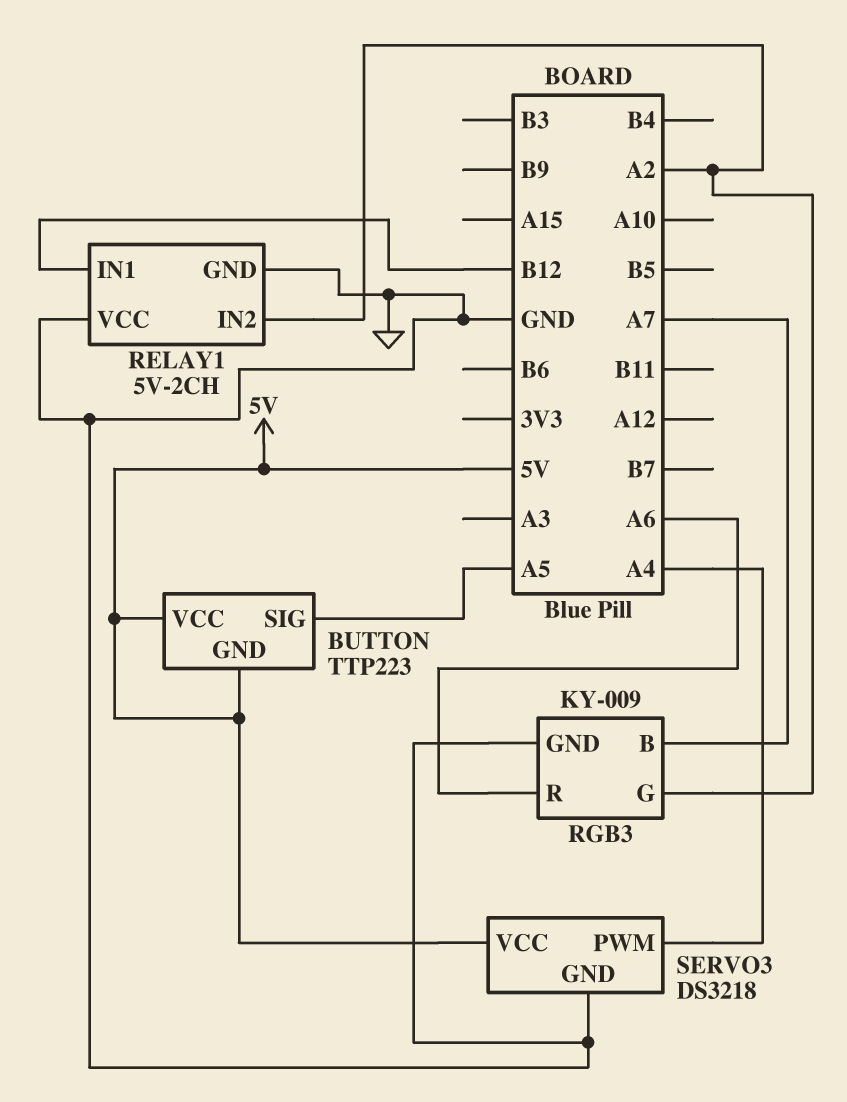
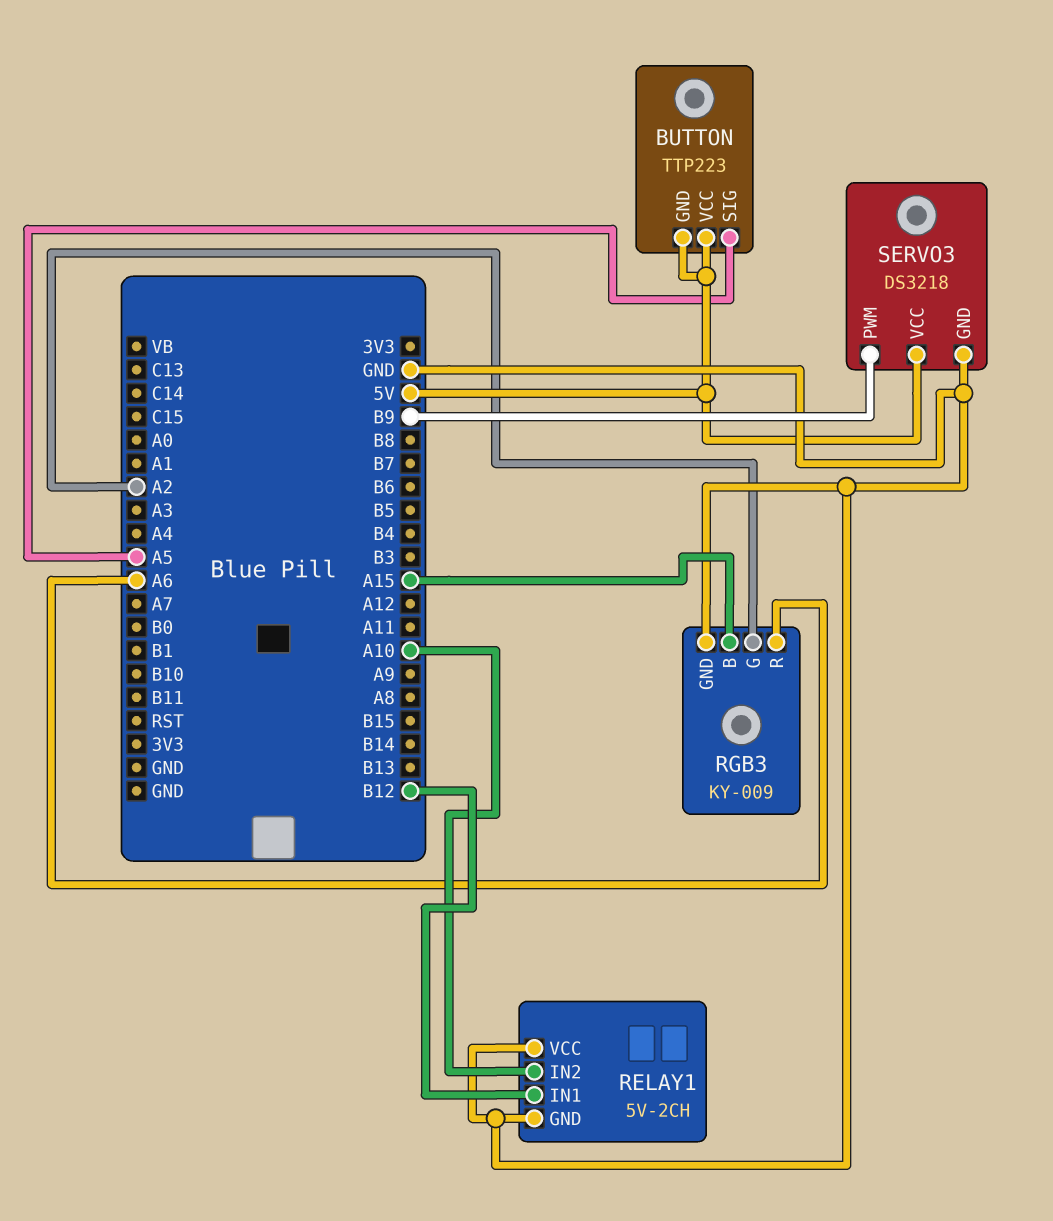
RELAY1 pin IN2: A2 -> A10
RGB3 pin B: A7 -> A15
SERVO3 pin PWM: A4 -> B9

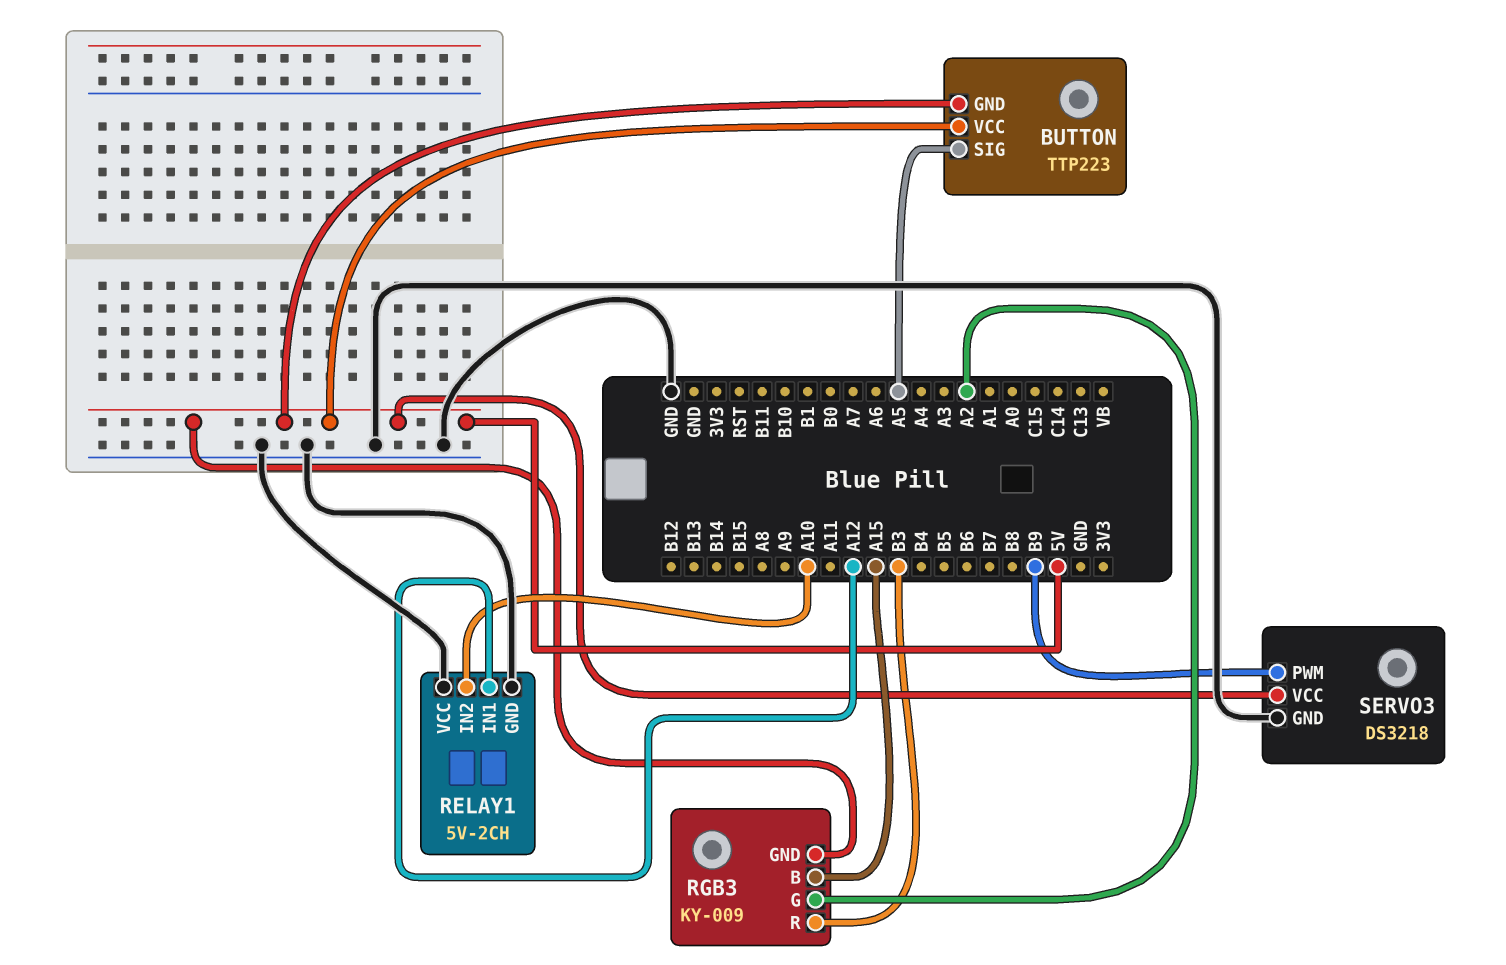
RELAY1 pin IN1: B12 -> A12
RGB3 pin GND: GND -> 5V
RGB3 pin R: A6 -> B3

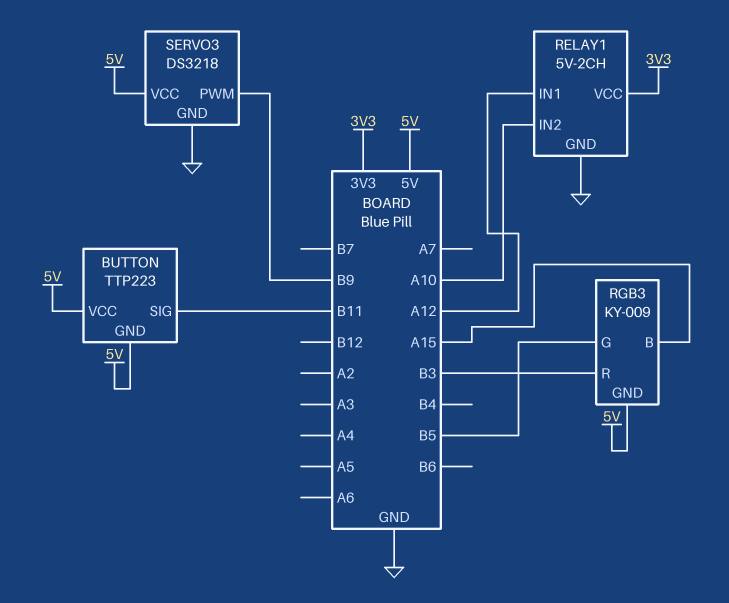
BUTTON pin SIG: A5 -> B11
RELAY1 pin VCC: GND -> 3V3
RGB3 pin G: A2 -> B5

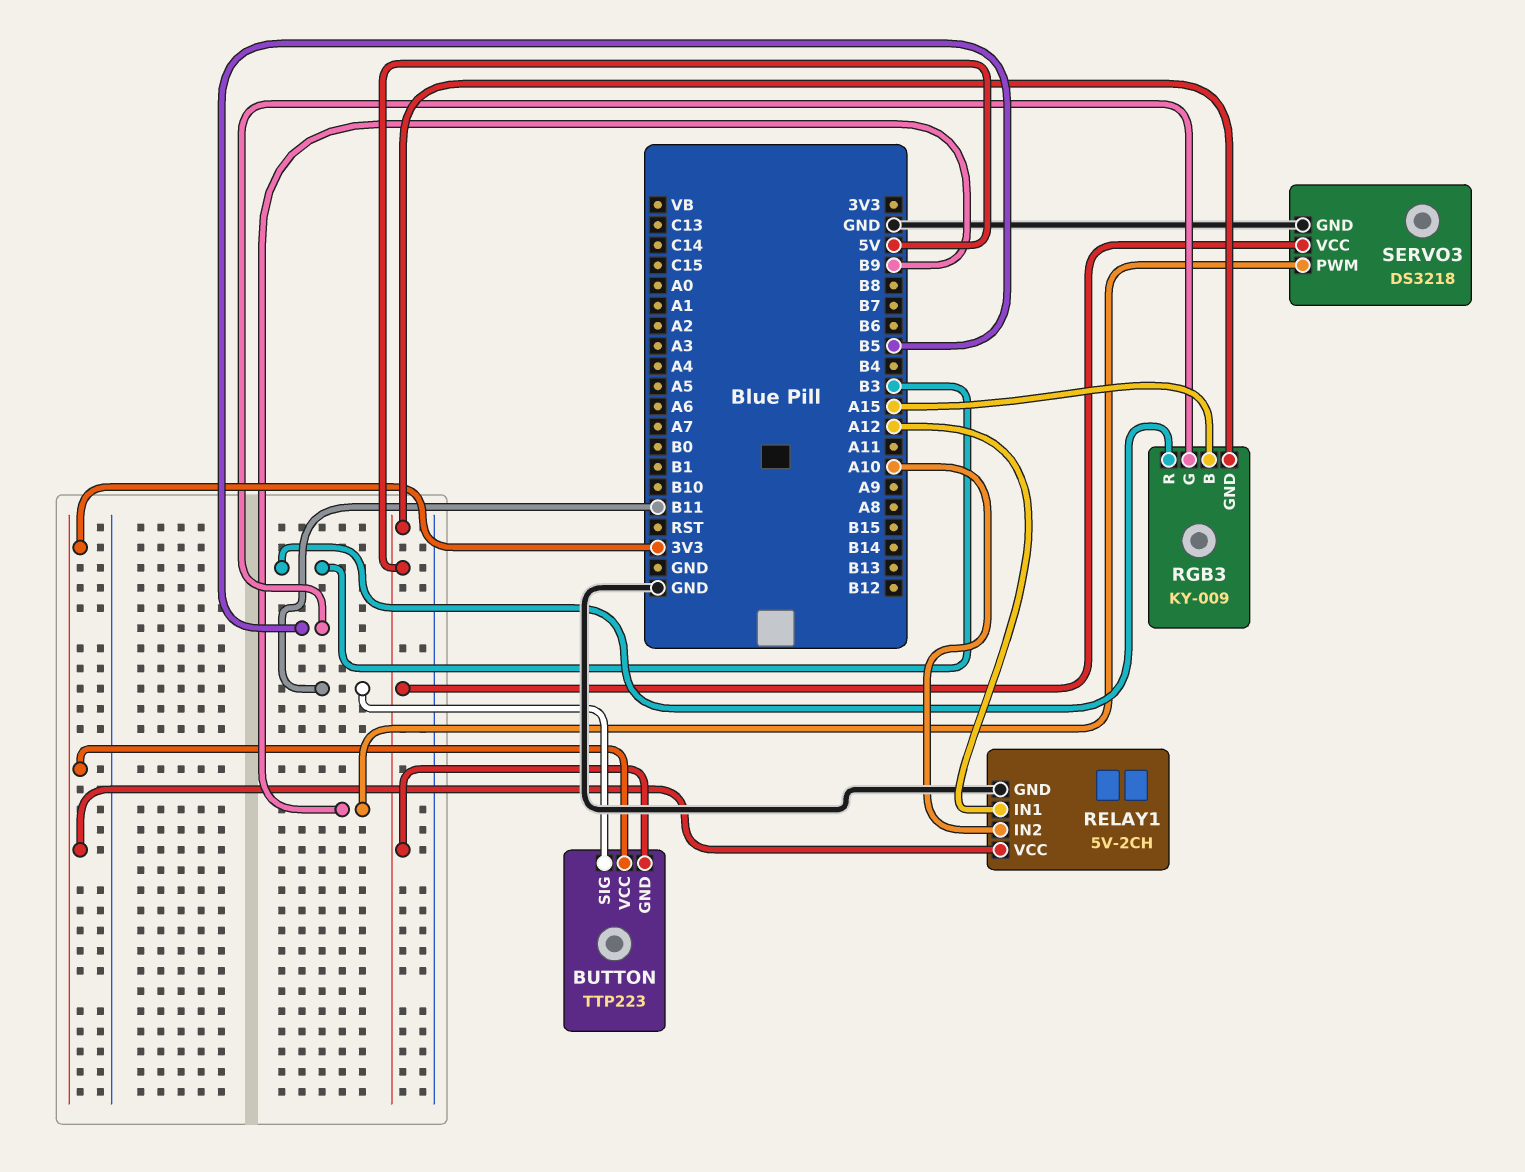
BUTTON pin VCC: 5V -> 3V3

